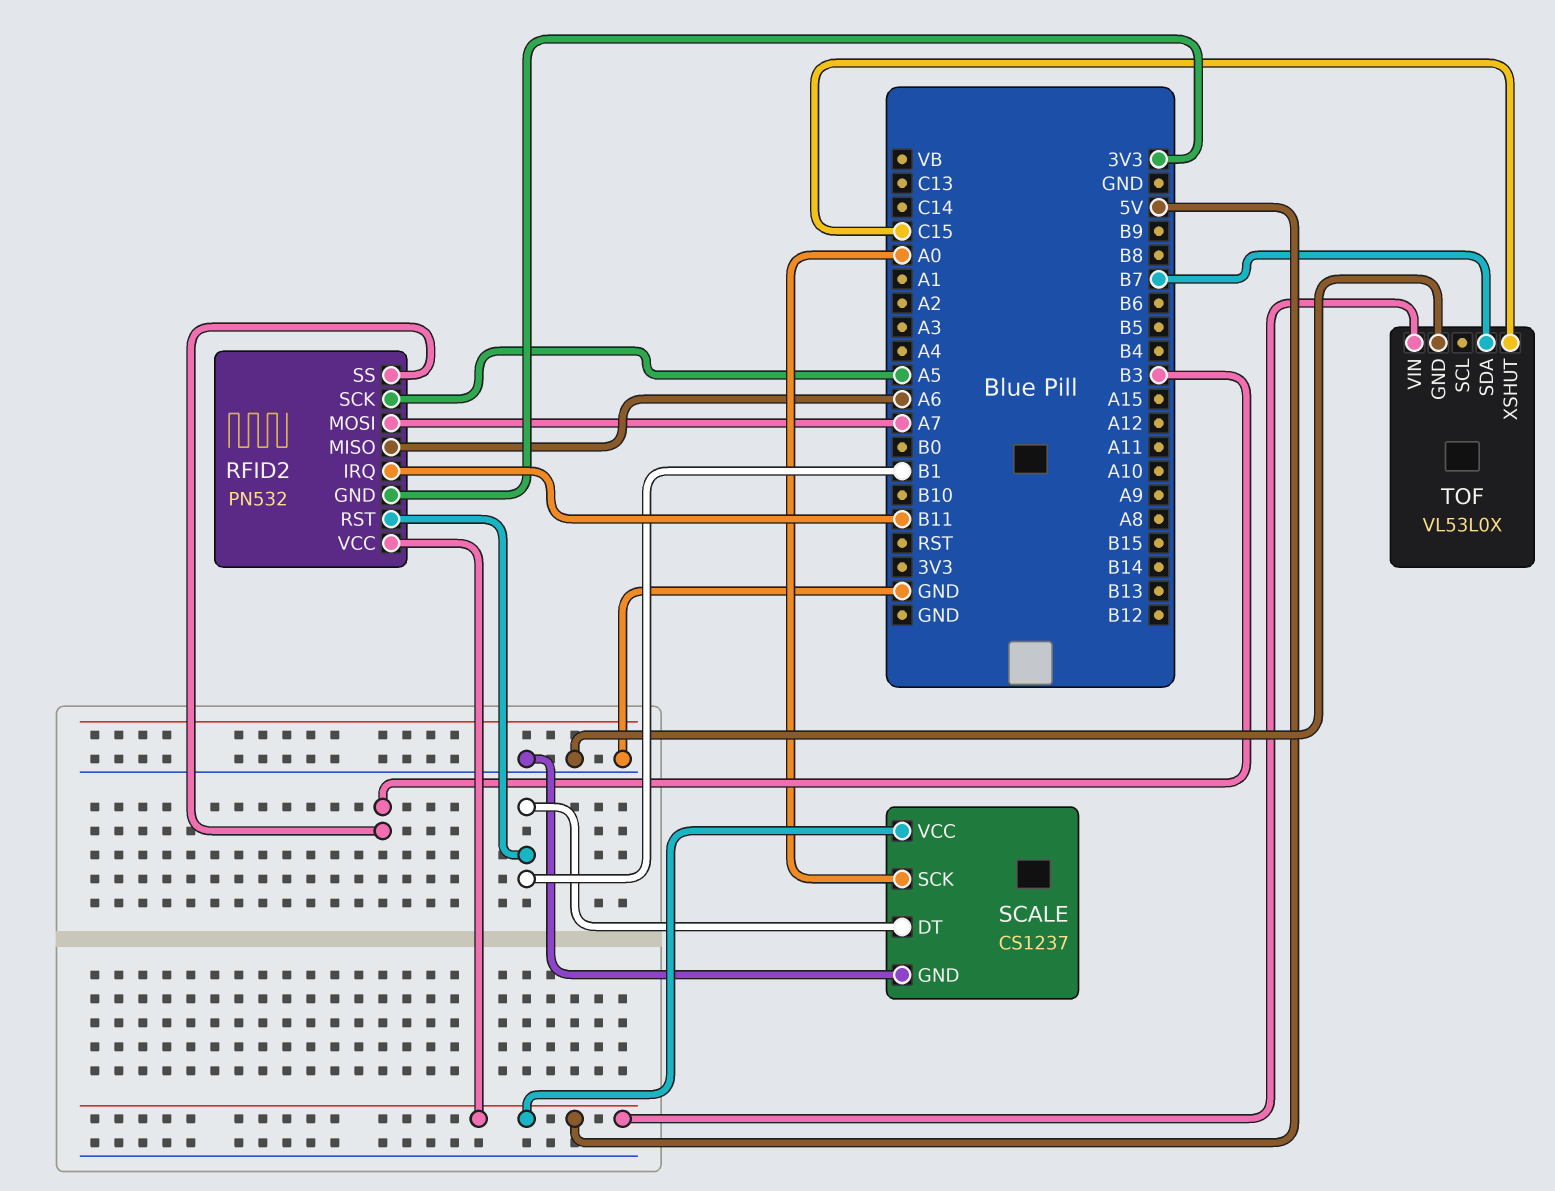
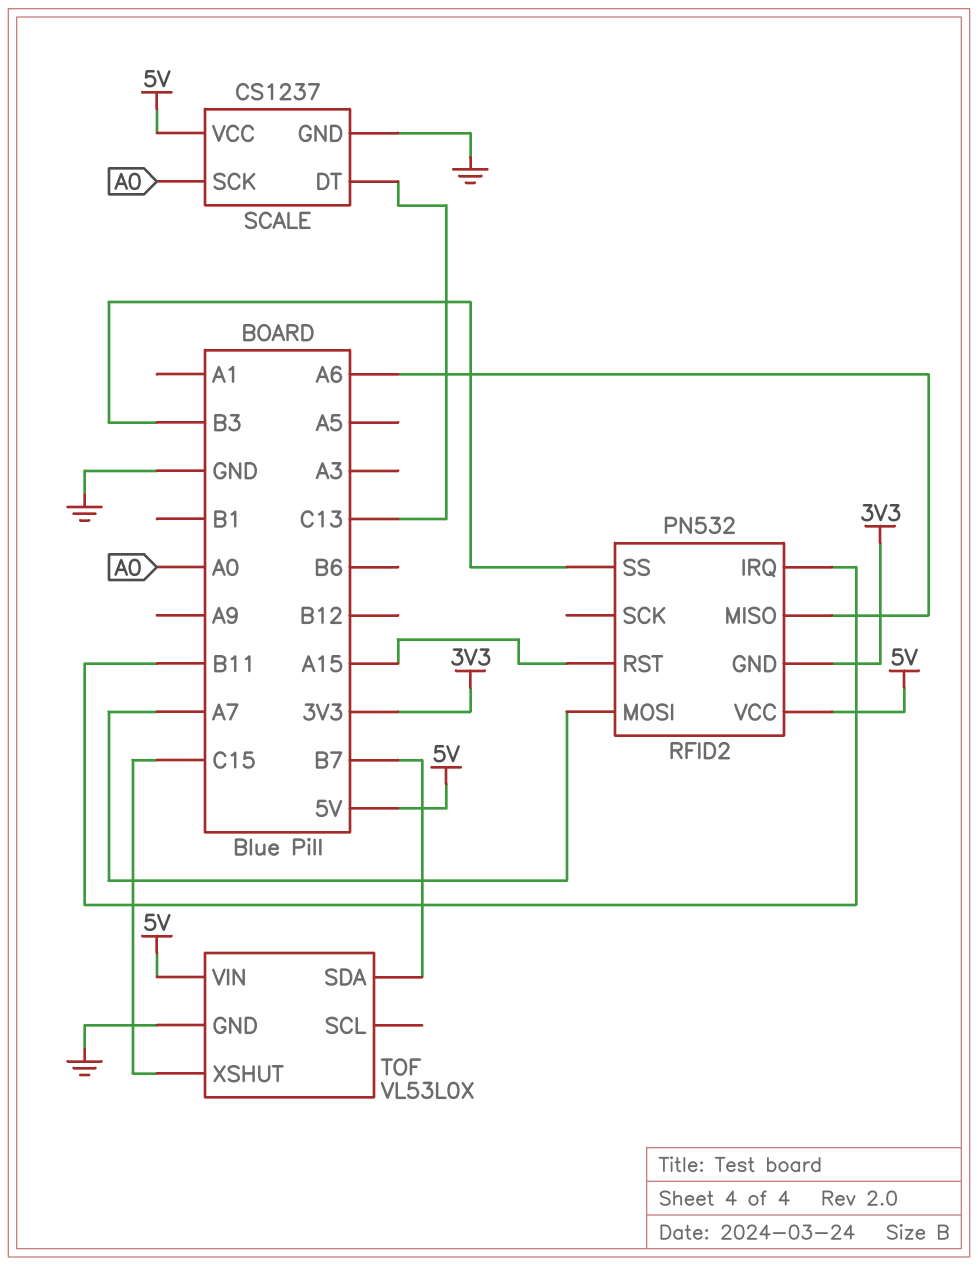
RFID2 pin RST: B1 -> A15
RFID2 pin SCK: A5 -> none
SCALE pin DT: B1 -> C13

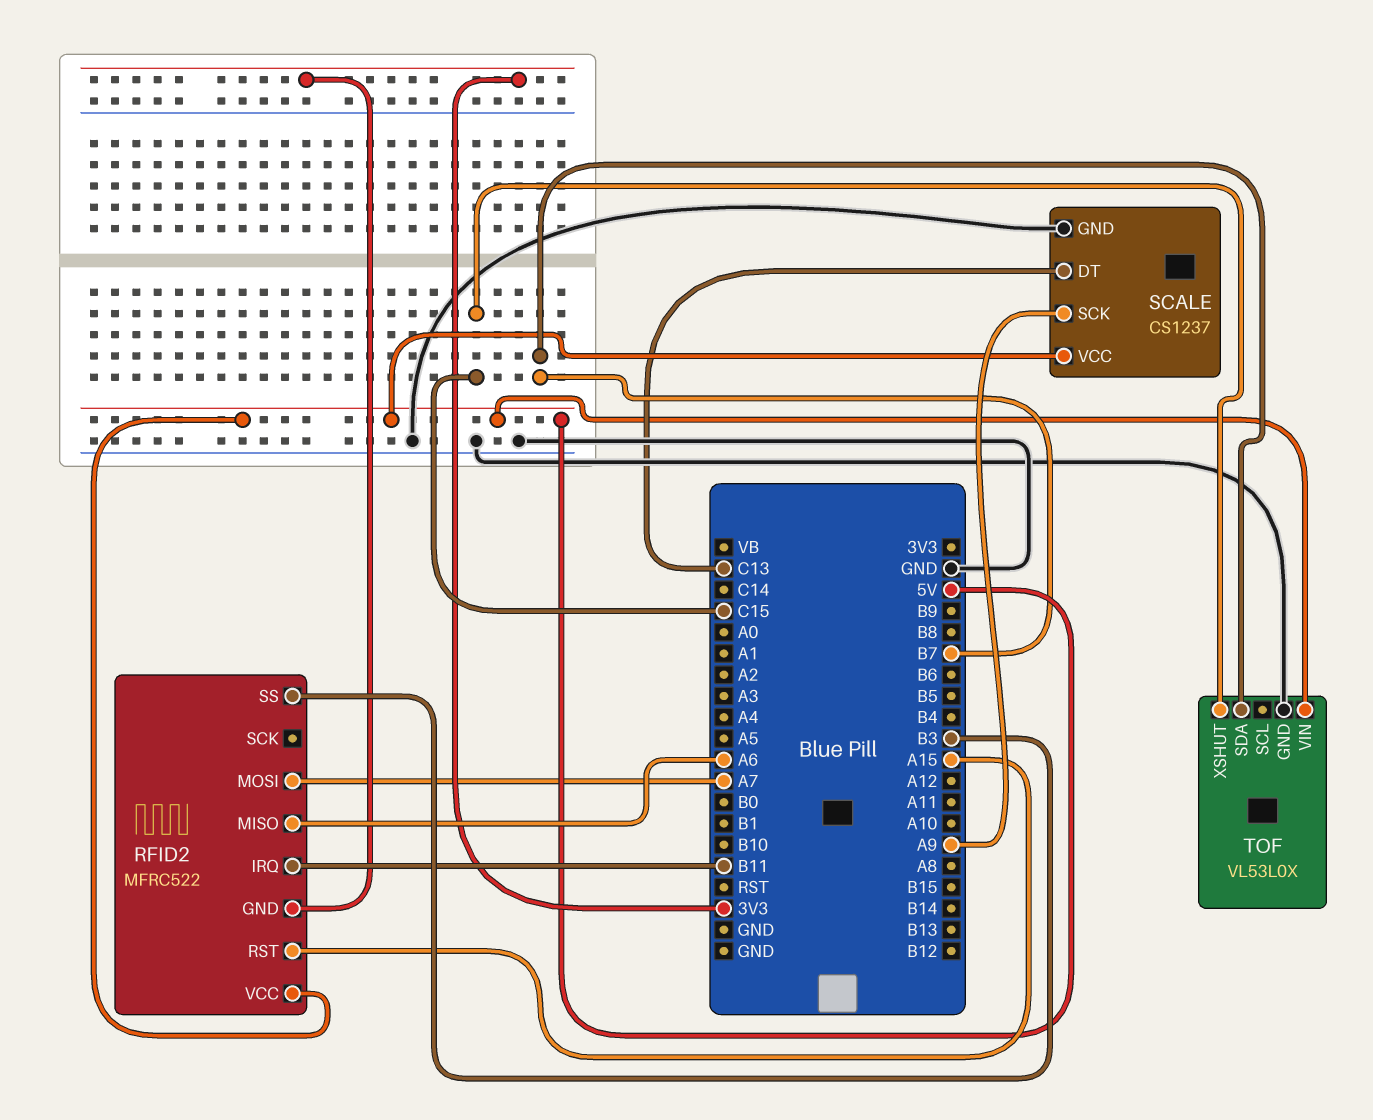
RFID2: PN532 -> MFRC522
SCALE pin SCK: A0 -> A9

